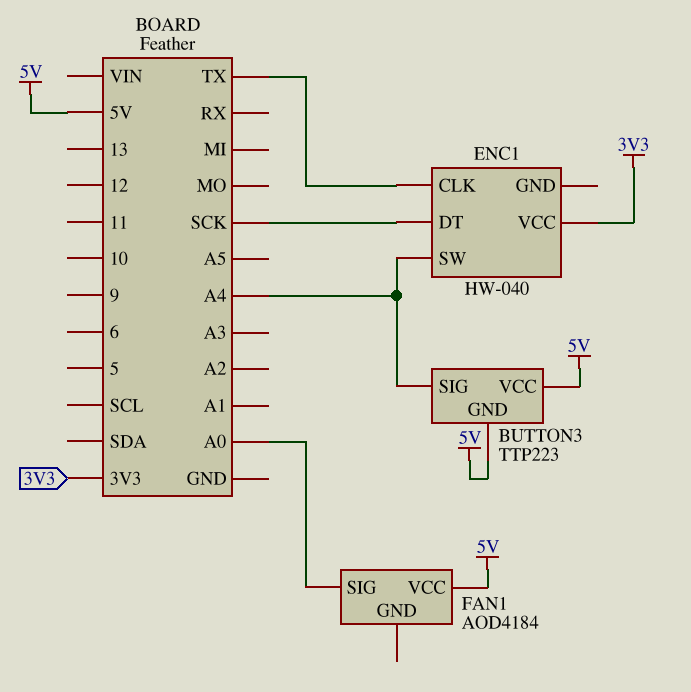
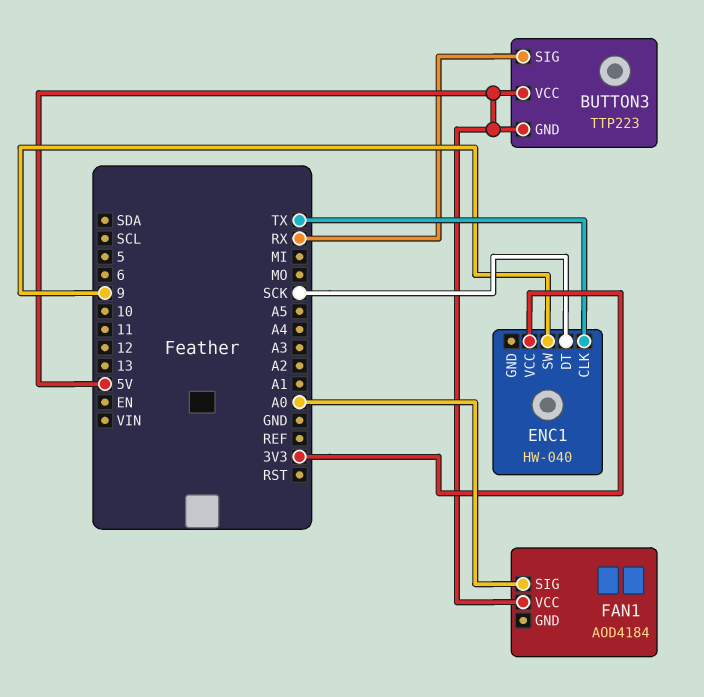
BUTTON3 pin SIG: A4 -> RX
ENC1 pin SW: A4 -> 9

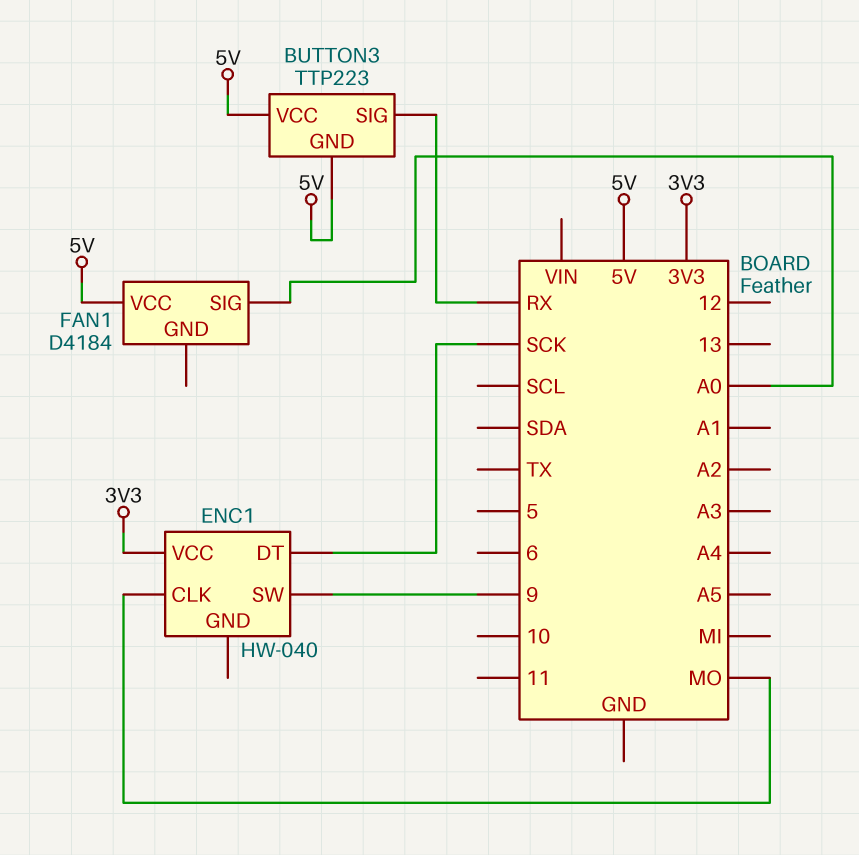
ENC1 pin CLK: TX -> MO
FAN1: AOD4184 -> D4184

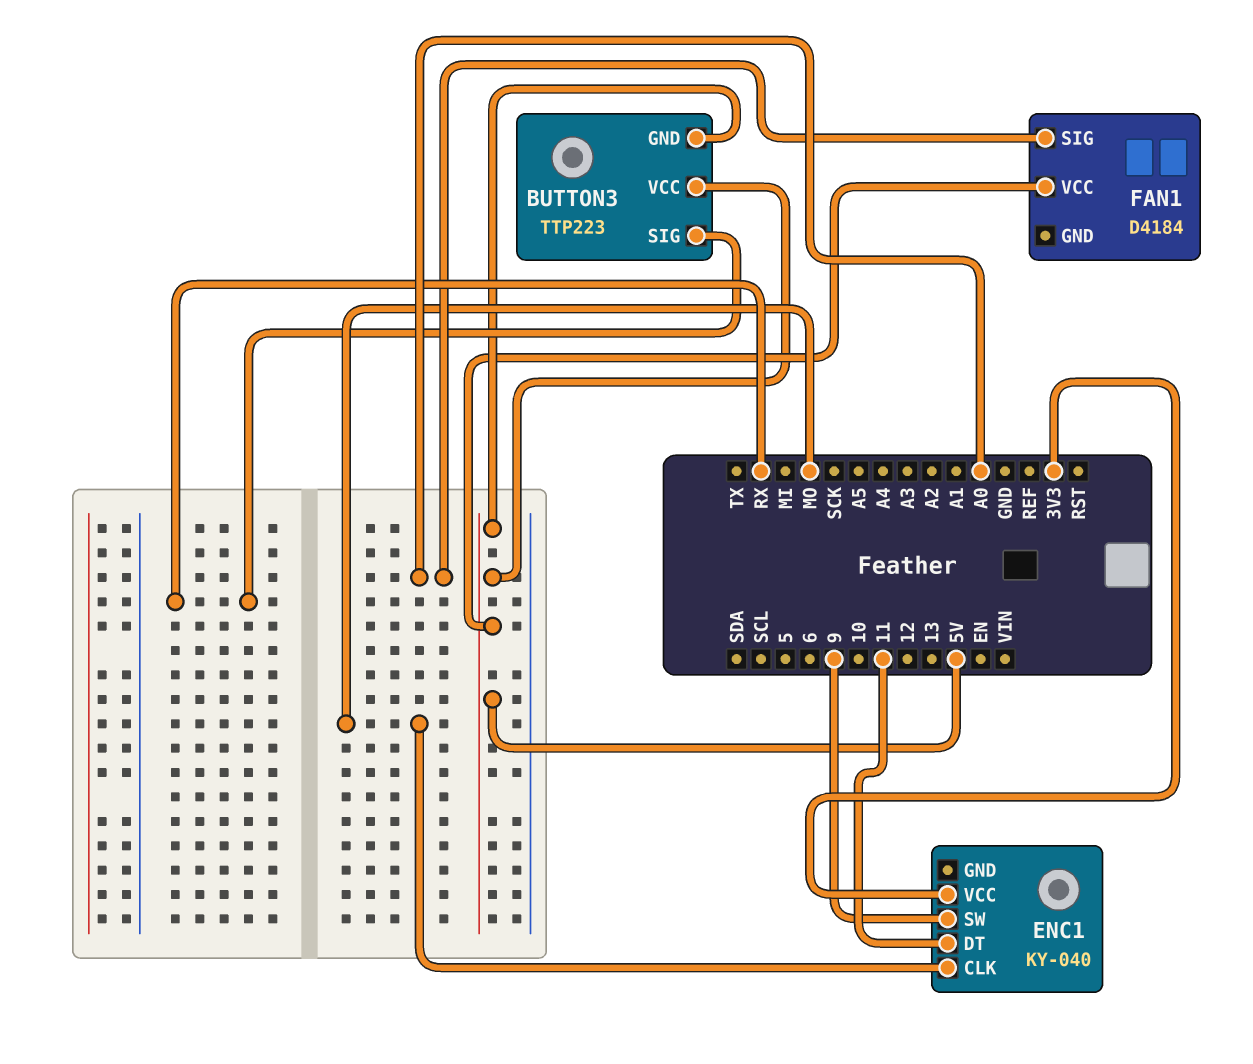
ENC1: HW-040 -> KY-040
ENC1 pin DT: SCK -> 11

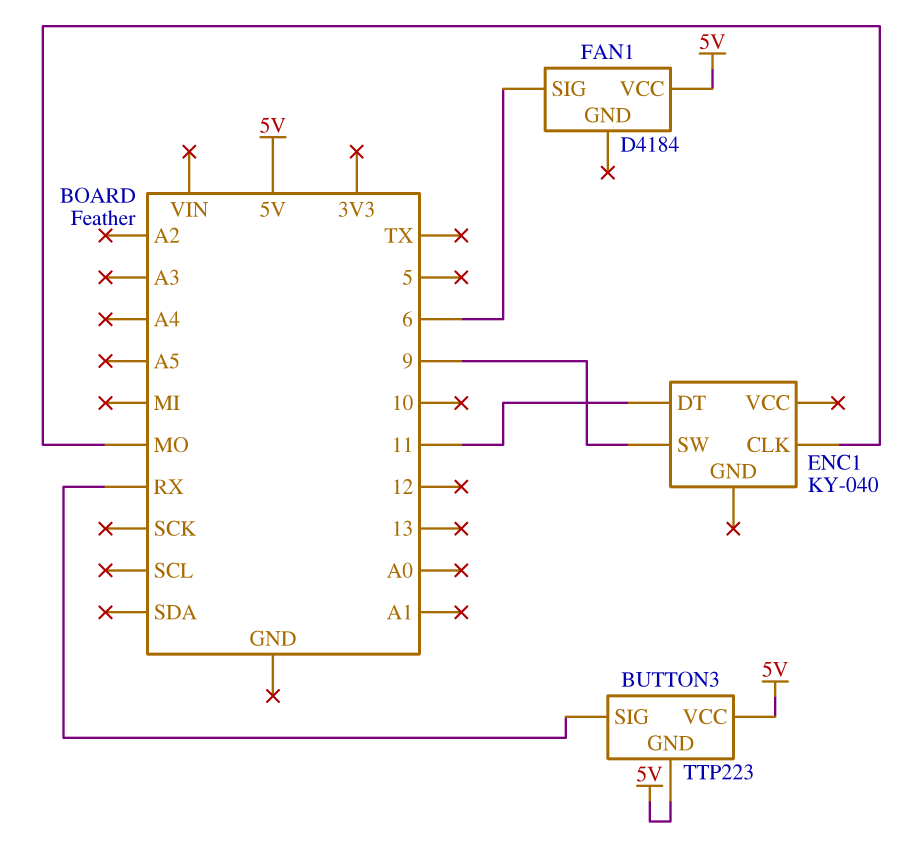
ENC1 pin VCC: 3V3 -> none
FAN1 pin SIG: A0 -> 6

